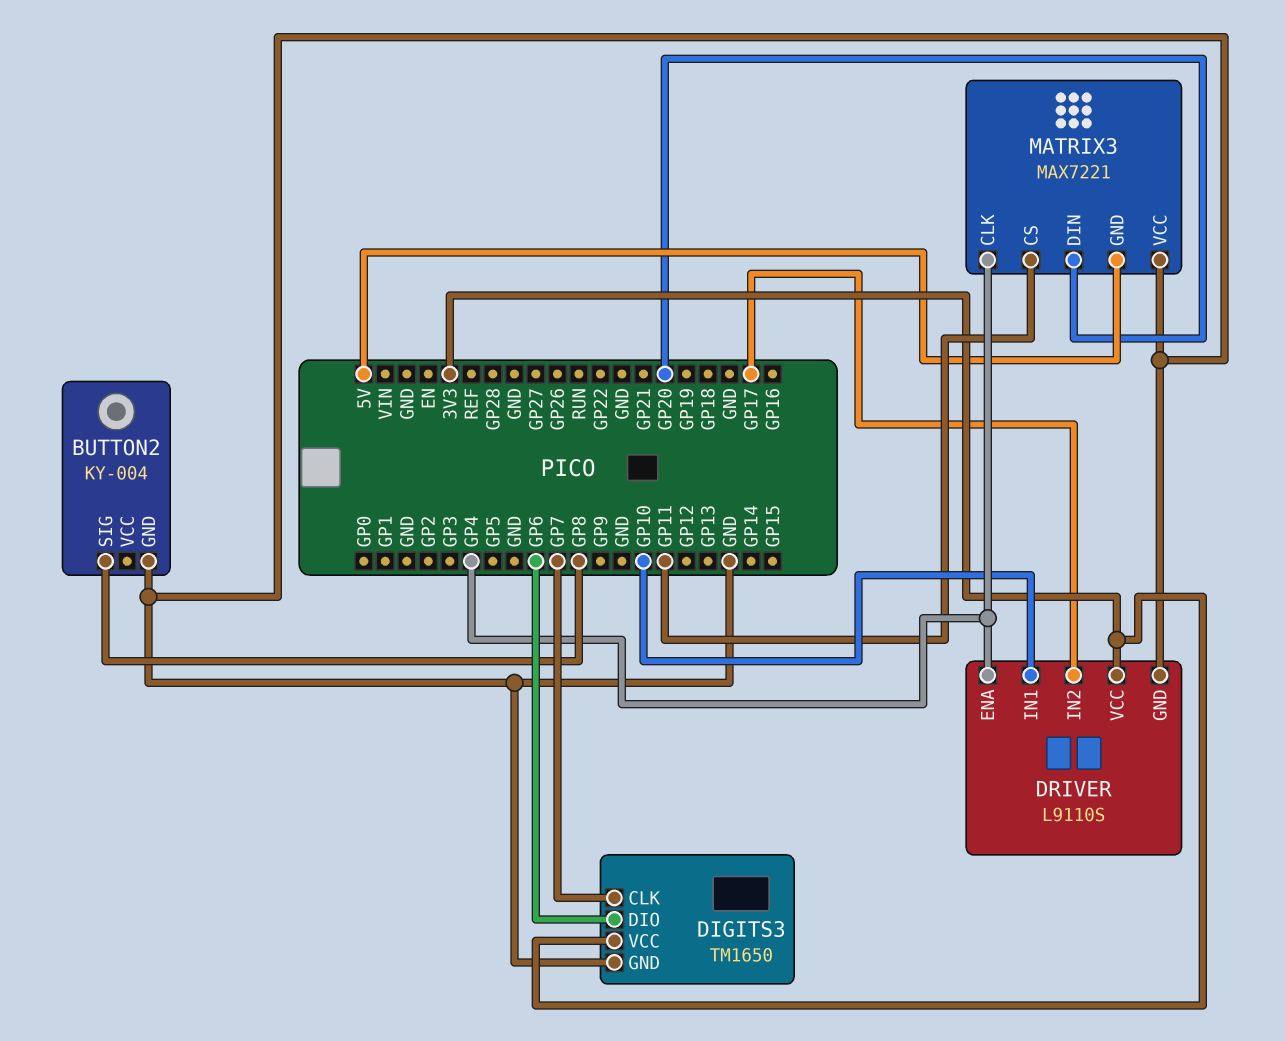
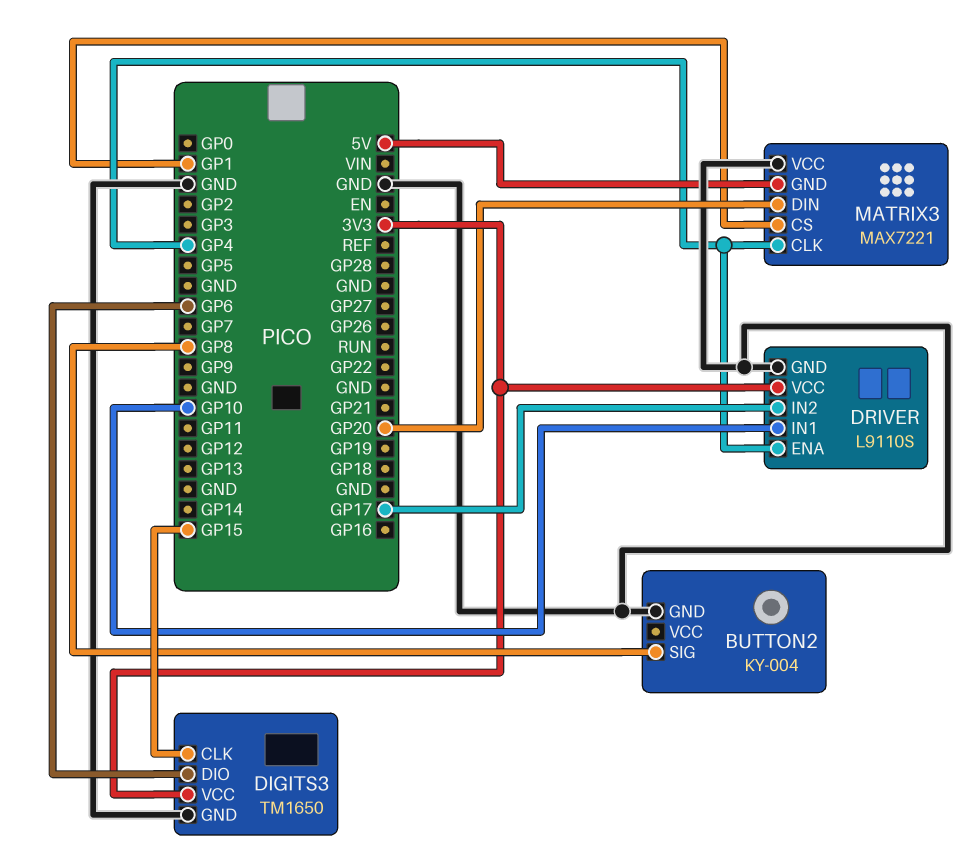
DIGITS3 pin CLK: GP7 -> GP15
MATRIX3 pin CS: GP11 -> GP1

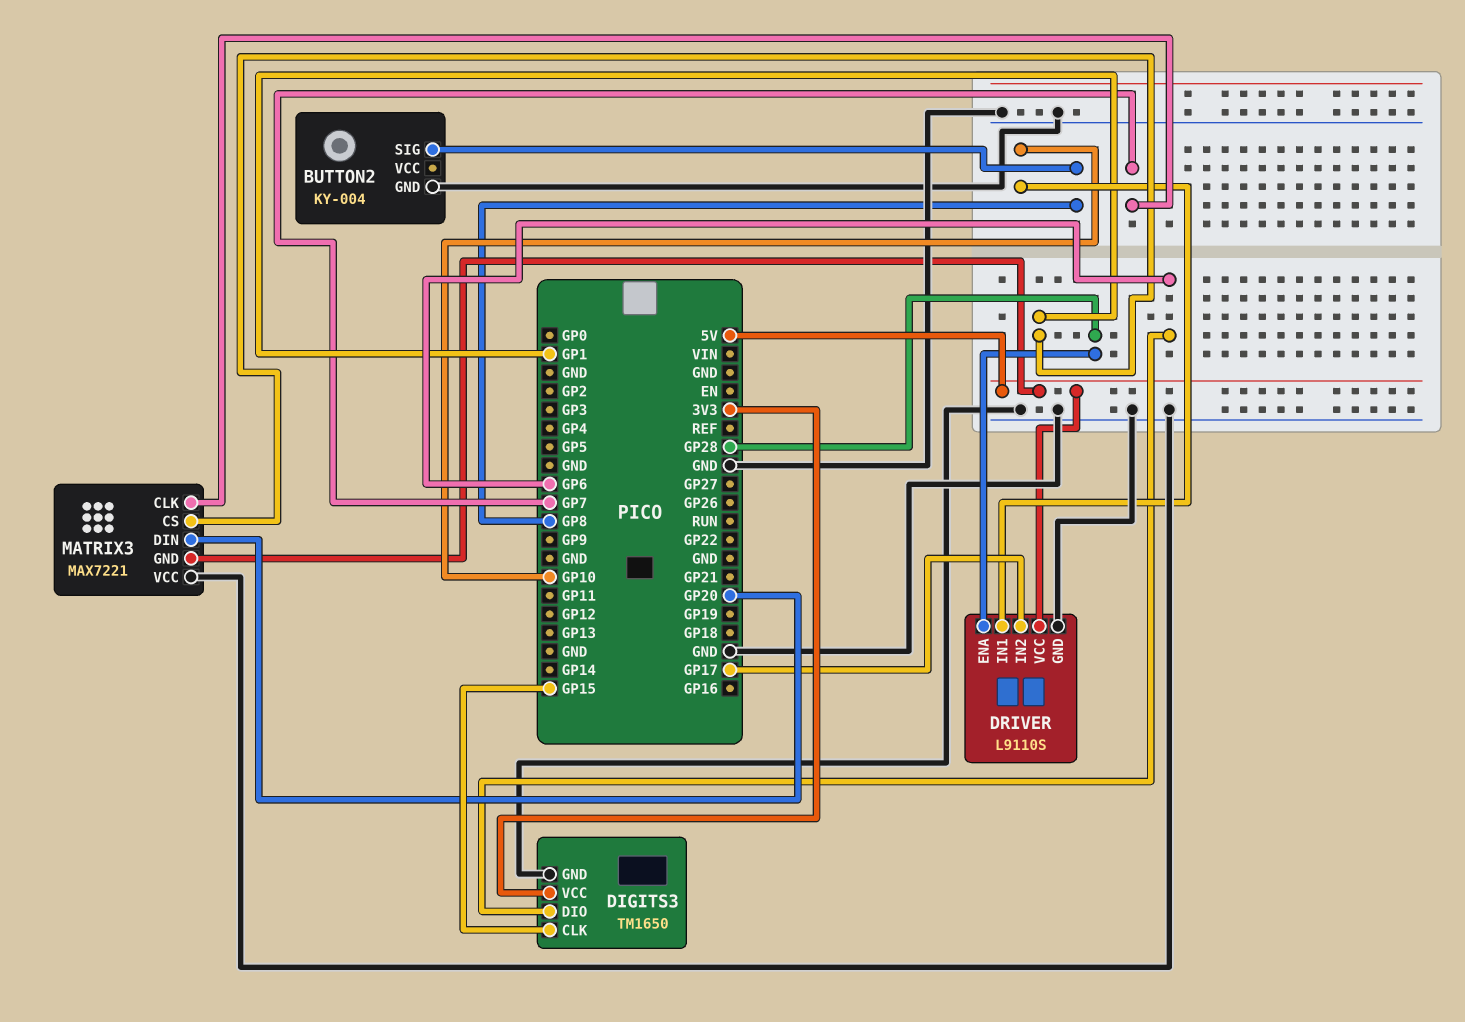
DRIVER pin ENA: GP4 -> GP28
DRIVER pin VCC: 3V3 -> 5V
MATRIX3 pin CLK: GP4 -> GP7

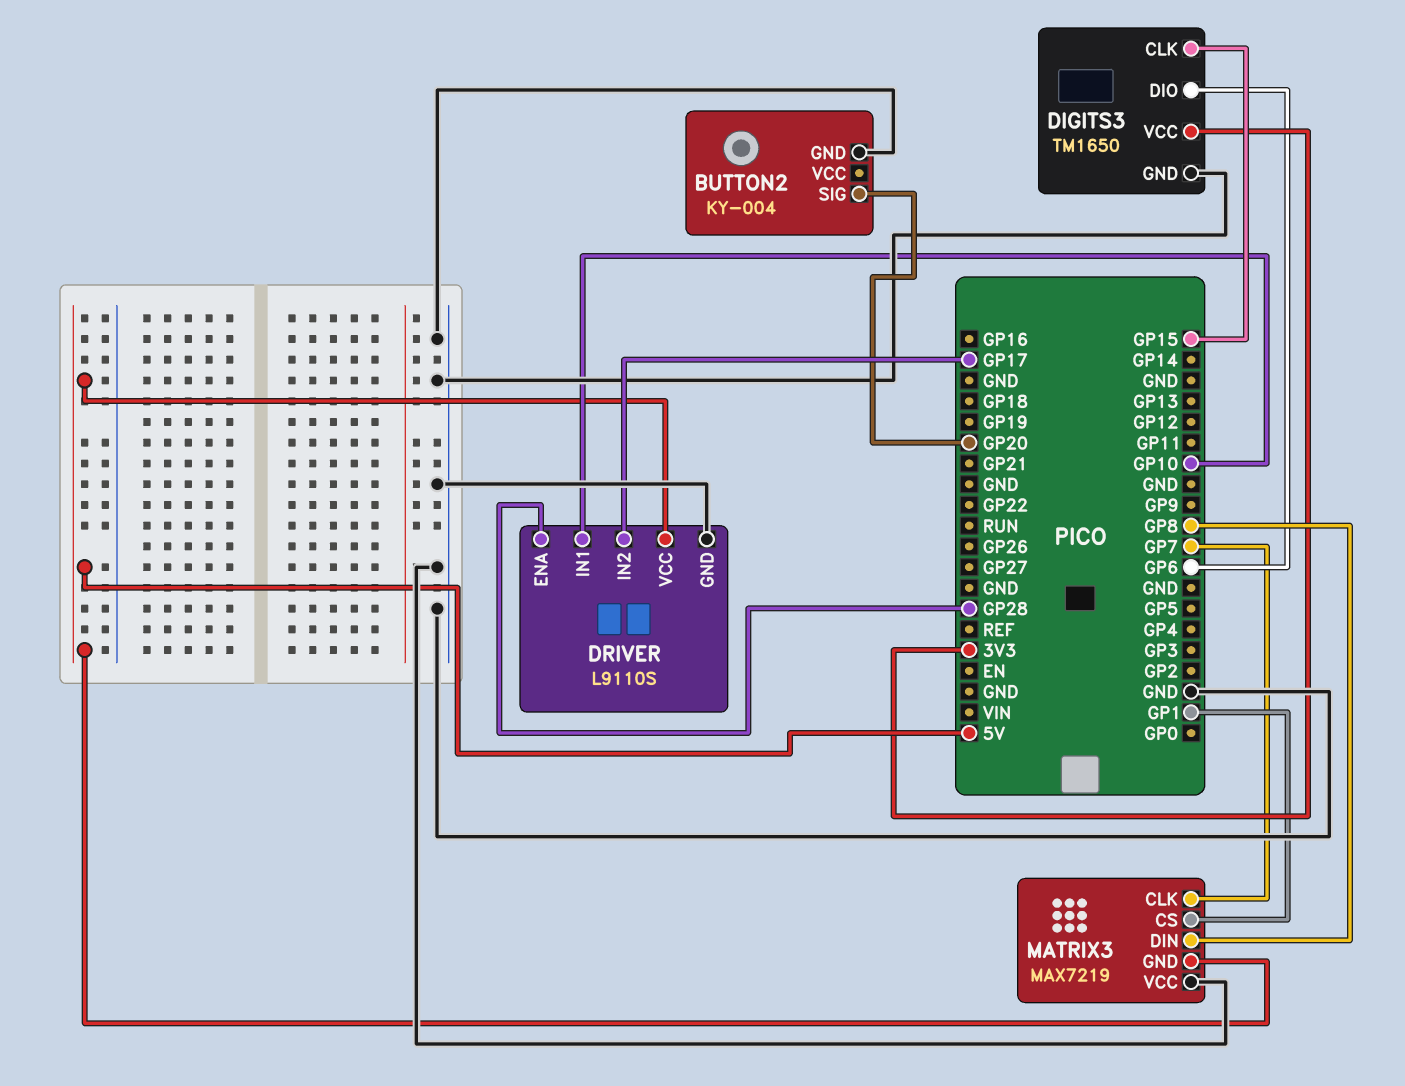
BUTTON2 pin SIG: GP8 -> GP20
MATRIX3: MAX7221 -> MAX7219
MATRIX3 pin DIN: GP20 -> GP8

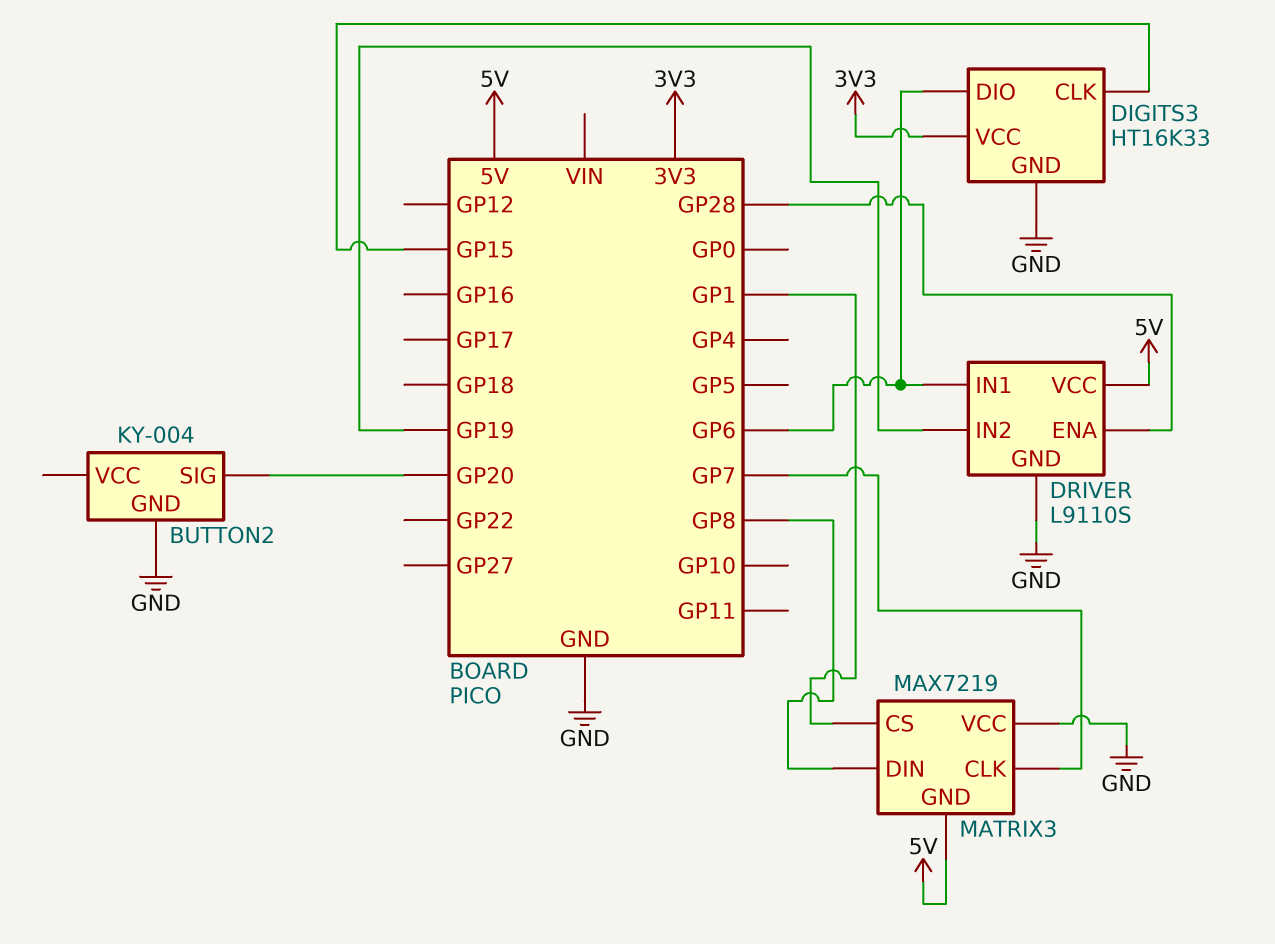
DIGITS3: TM1650 -> HT16K33
DRIVER pin IN1: GP10 -> GP6
DRIVER pin IN2: GP17 -> GP19

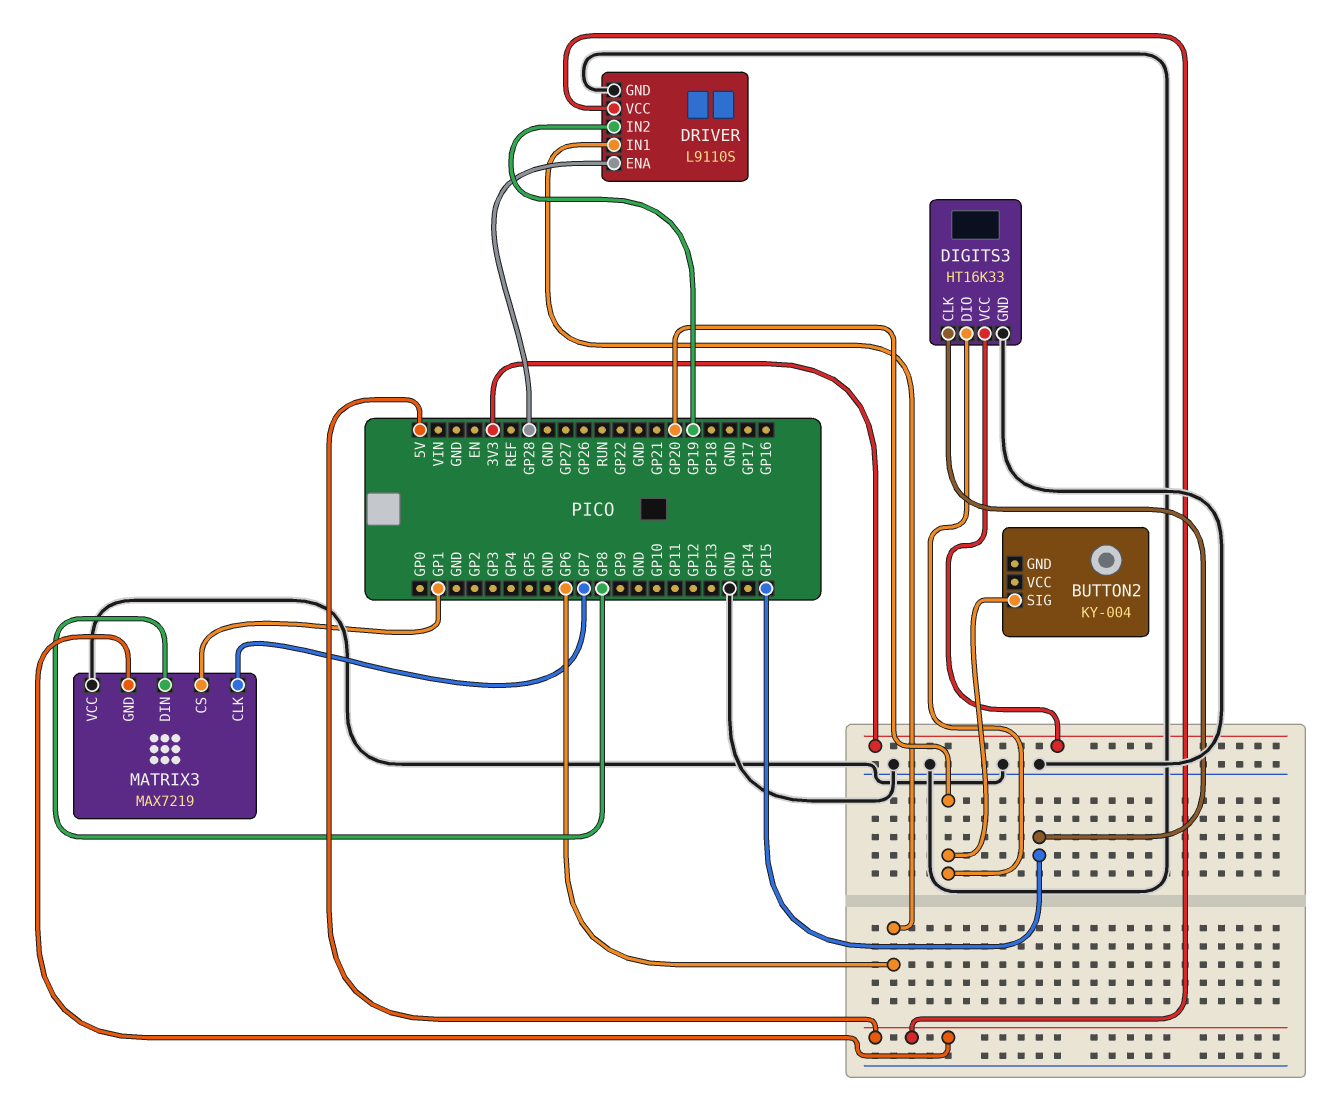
BUTTON2 pin GND: GND -> none
DIGITS3 pin DIO: GP6 -> GP20

